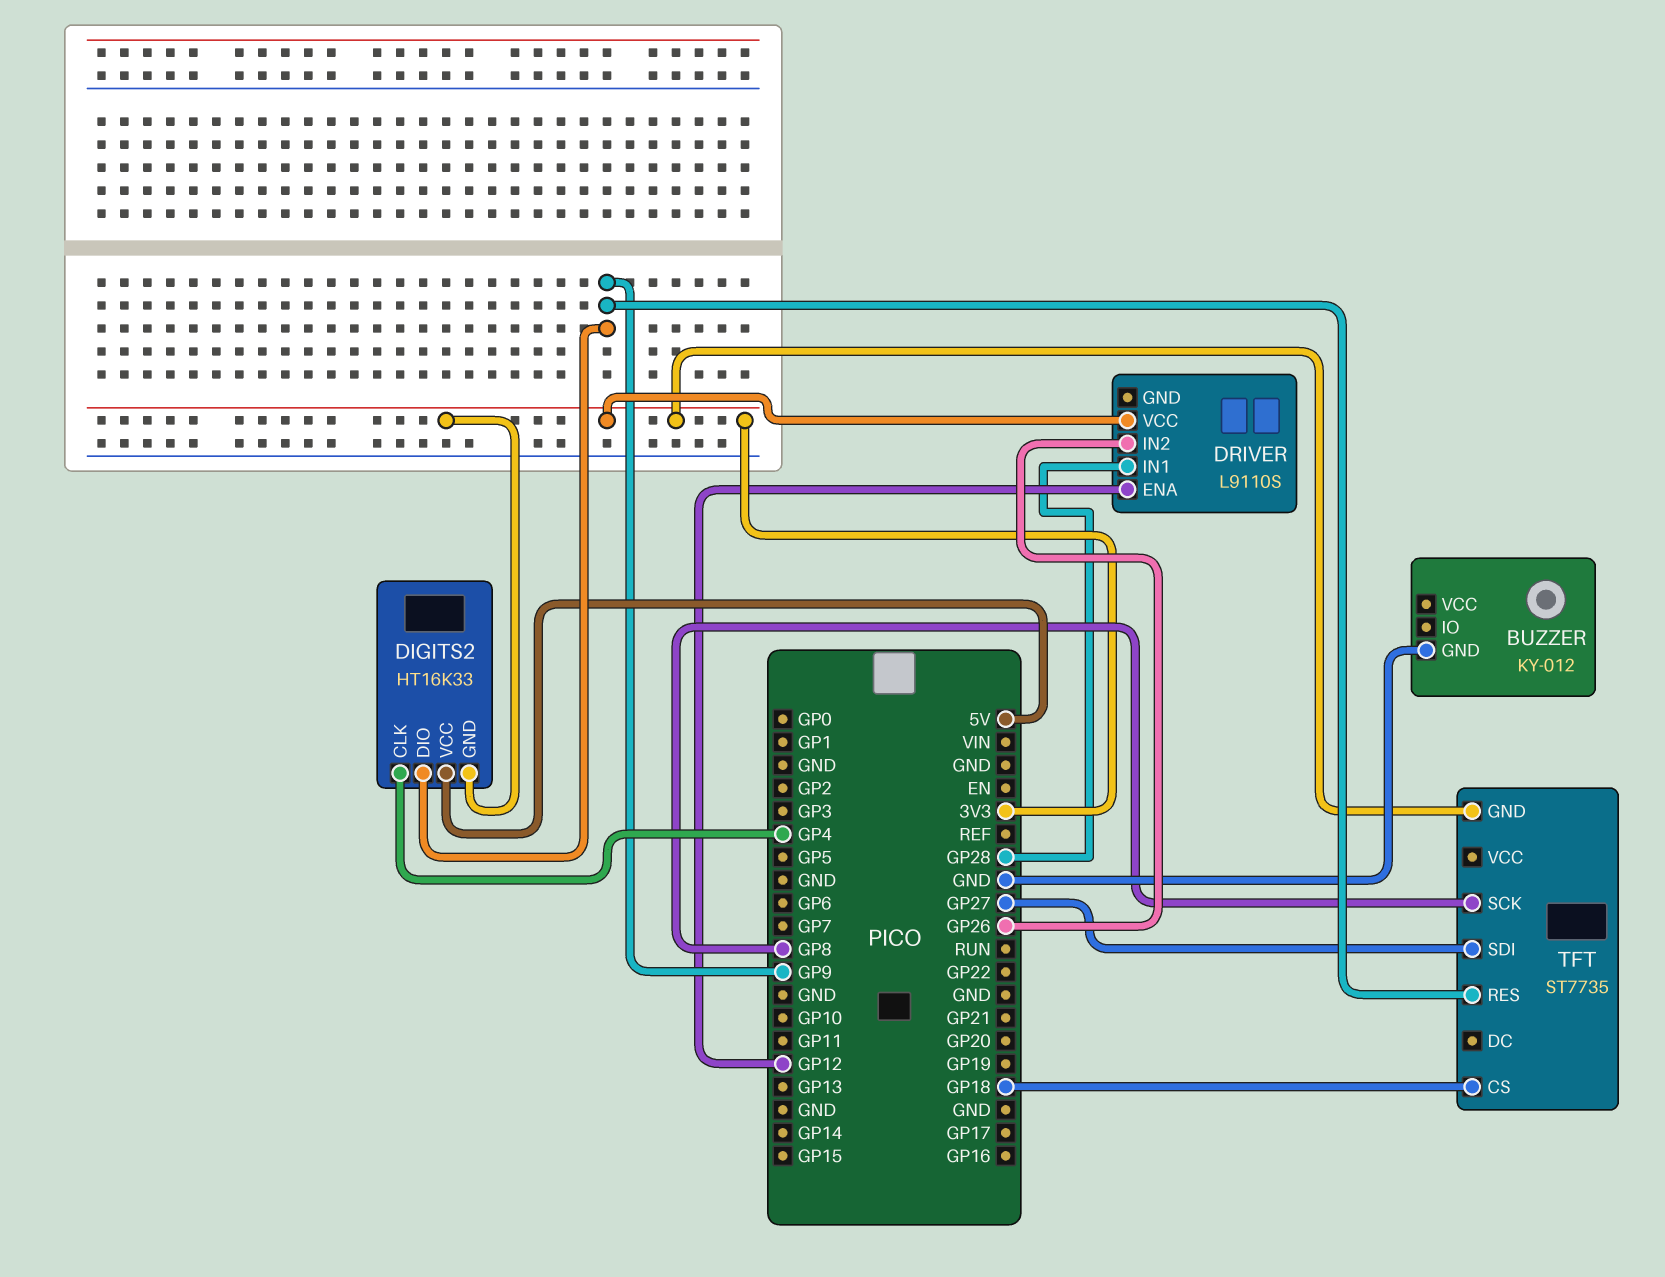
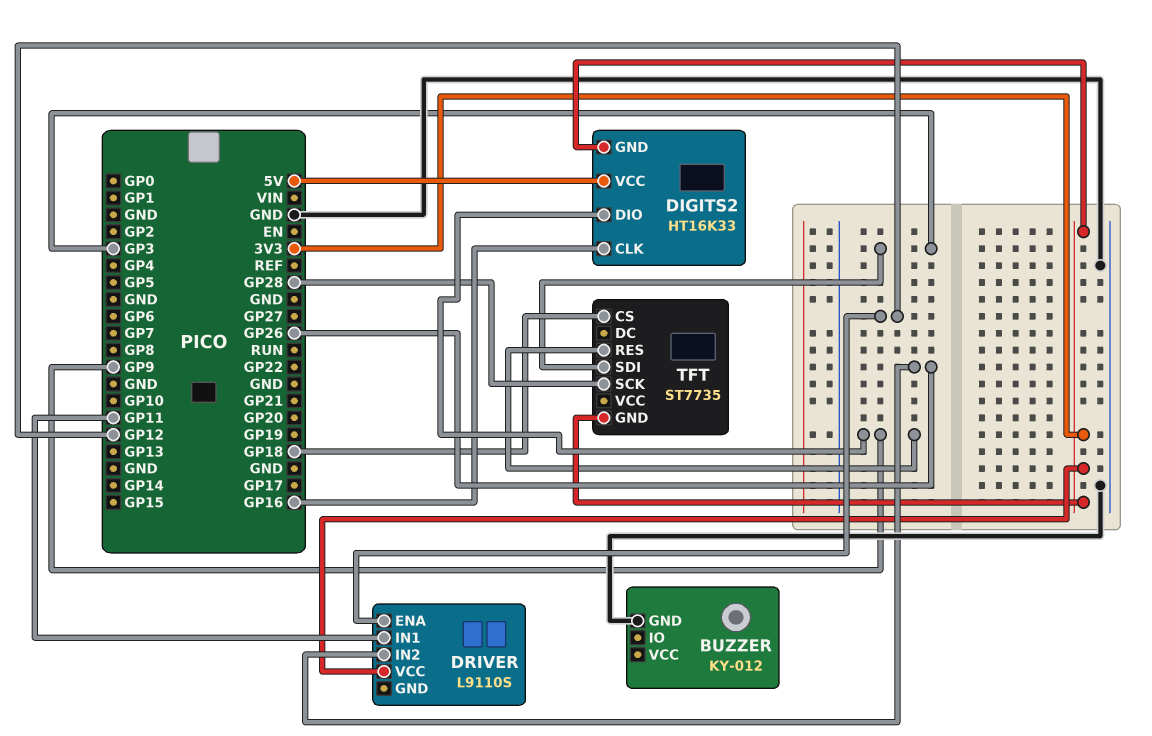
DIGITS2 pin CLK: GP4 -> GP16
DRIVER pin IN1: GP28 -> GP11
TFT pin SCK: GP8 -> GP28
TFT pin SDI: GP27 -> GP3

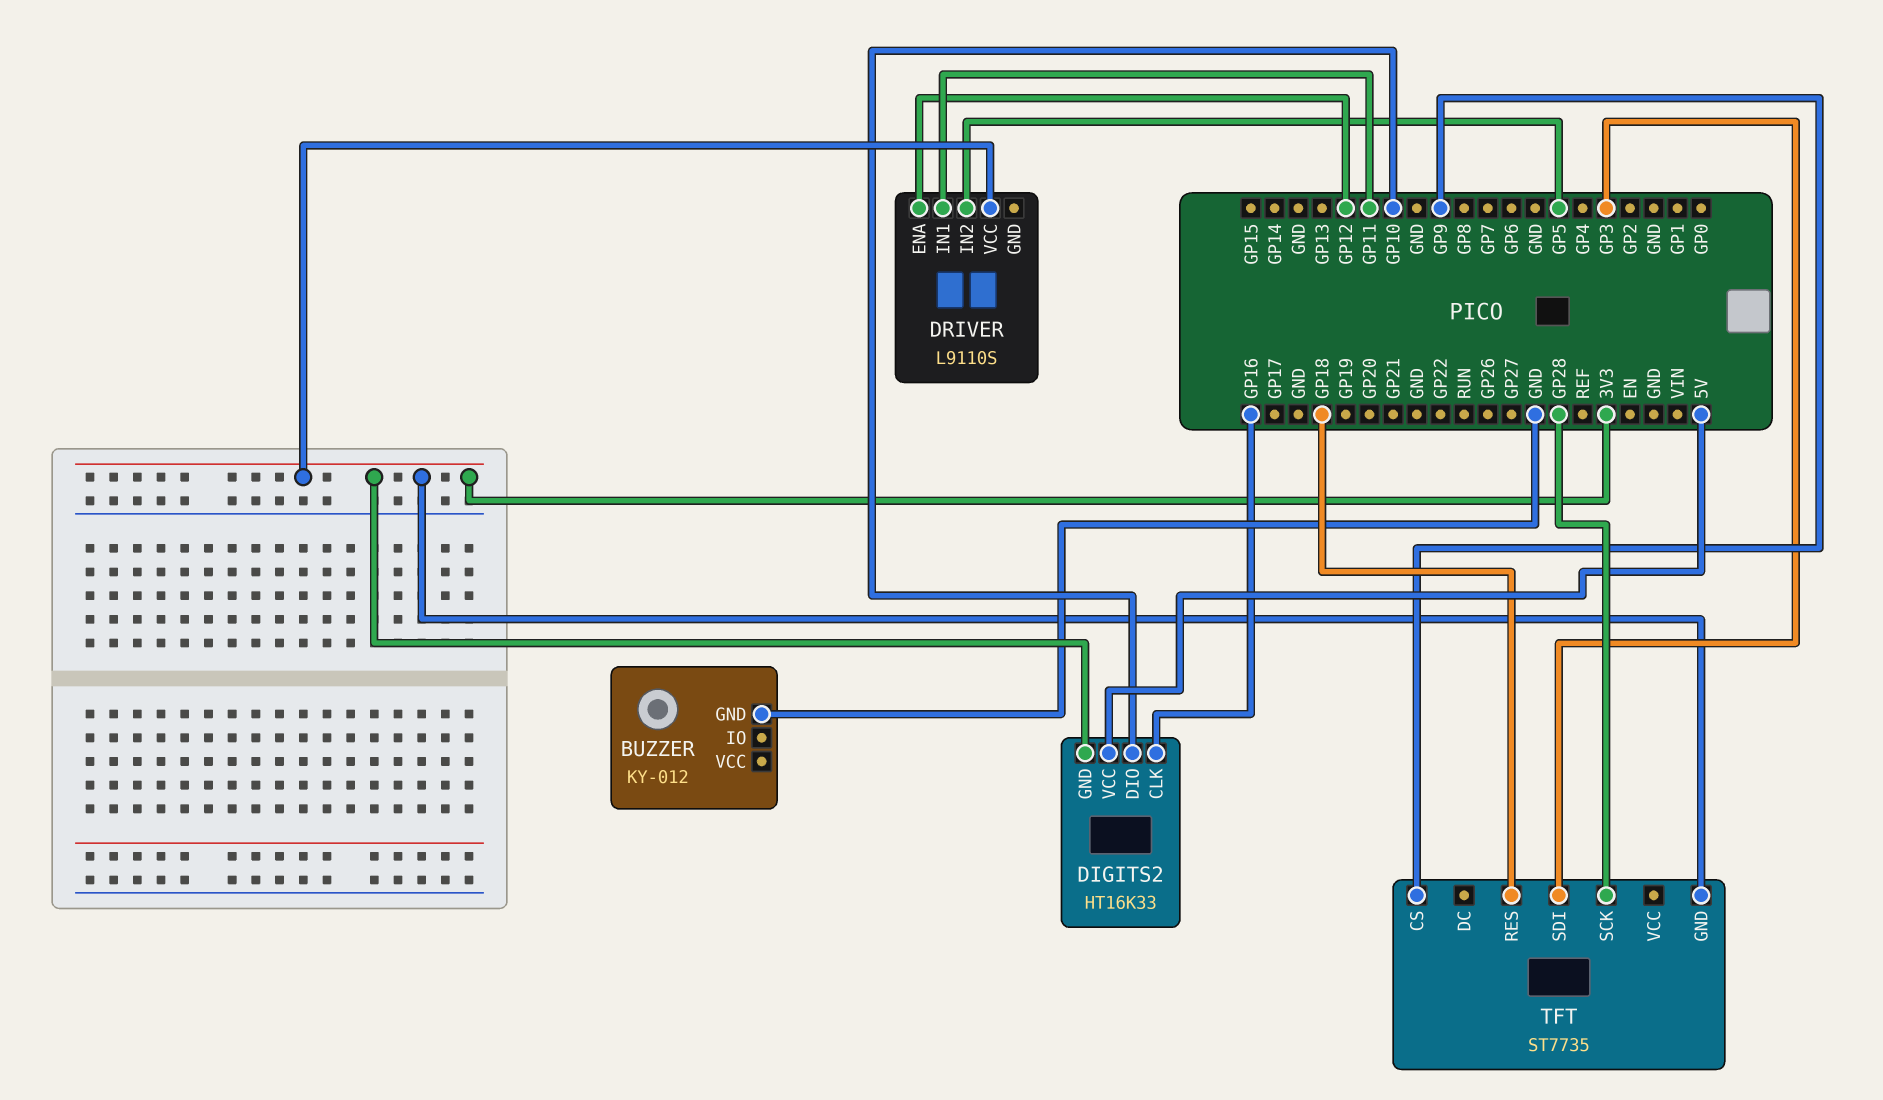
DIGITS2 pin DIO: GP9 -> GP10
DRIVER pin IN2: GP26 -> GP5
TFT pin CS: GP18 -> GP9
TFT pin RES: GP9 -> GP18

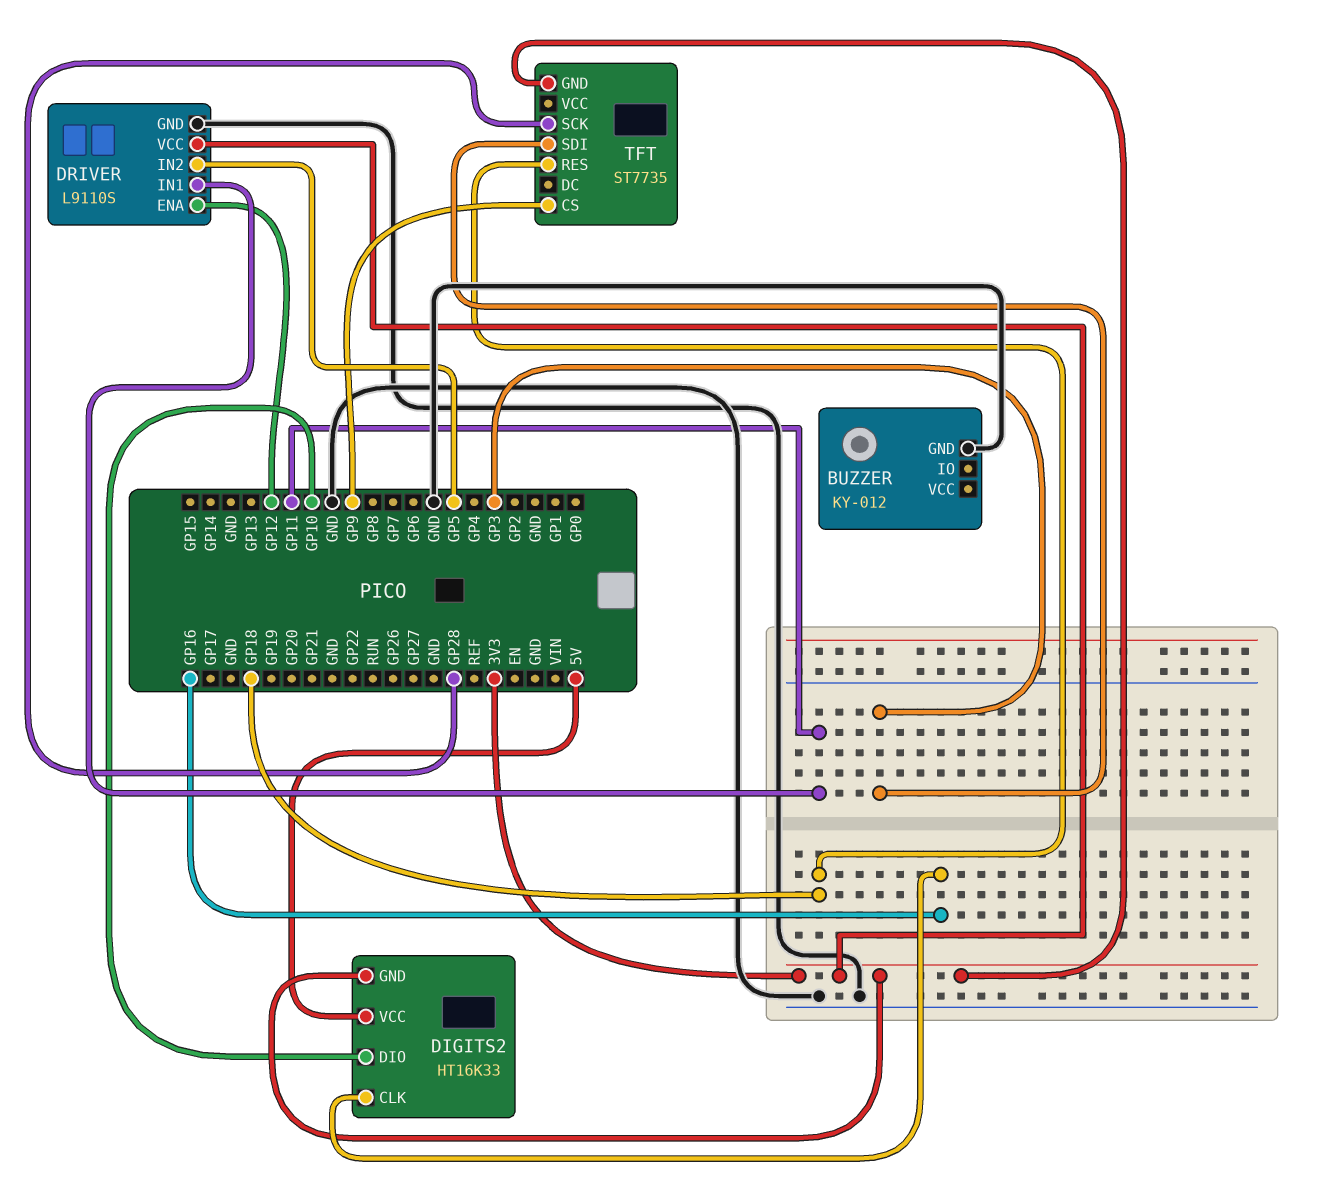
DRIVER pin GND: none -> GND

